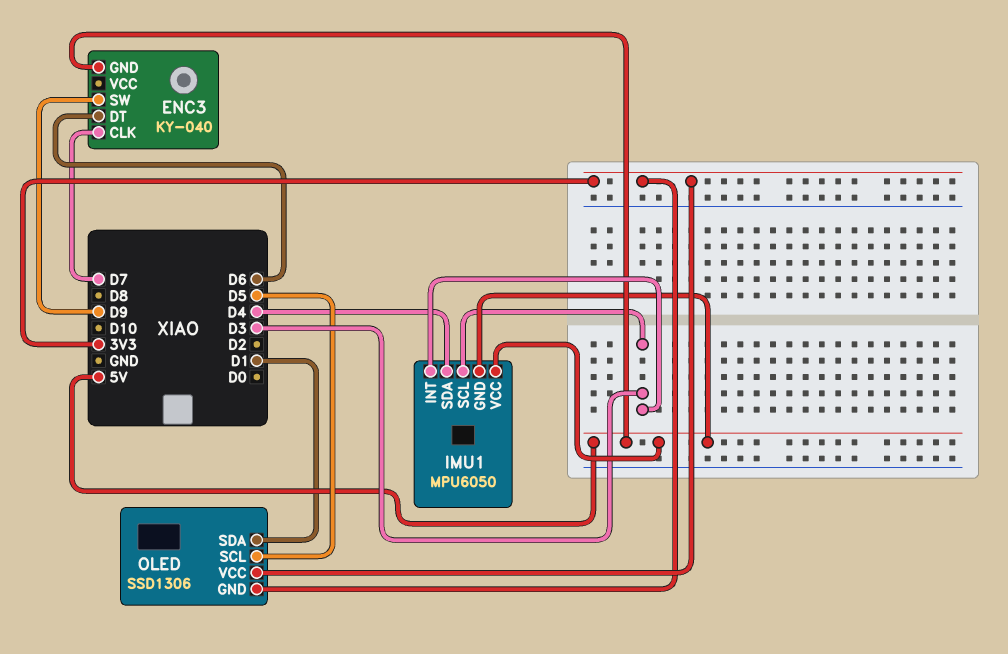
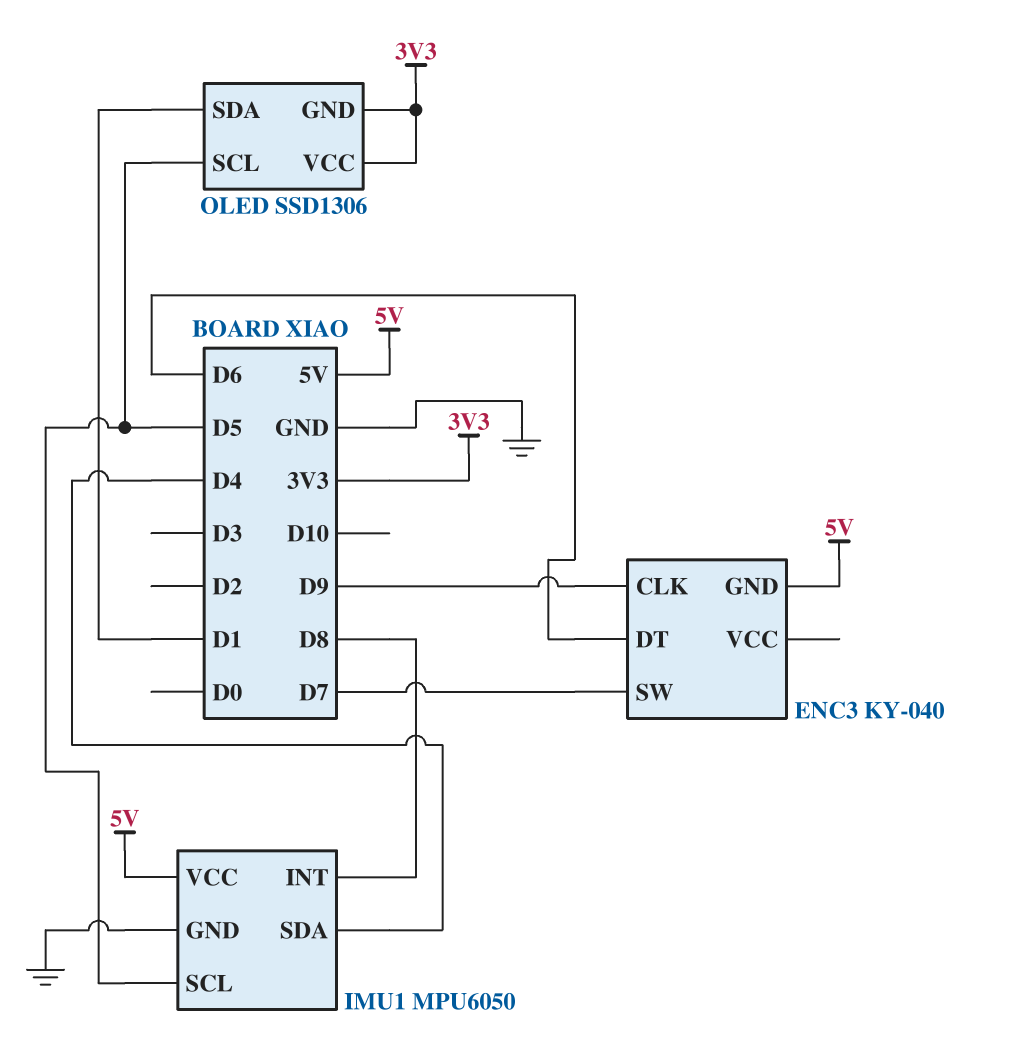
ENC3 pin CLK: D7 -> D9
ENC3 pin SW: D9 -> D7
IMU1 pin GND: 5V -> GND
IMU1 pin INT: D3 -> D8
IMU1 pin SCL: D3 -> D5

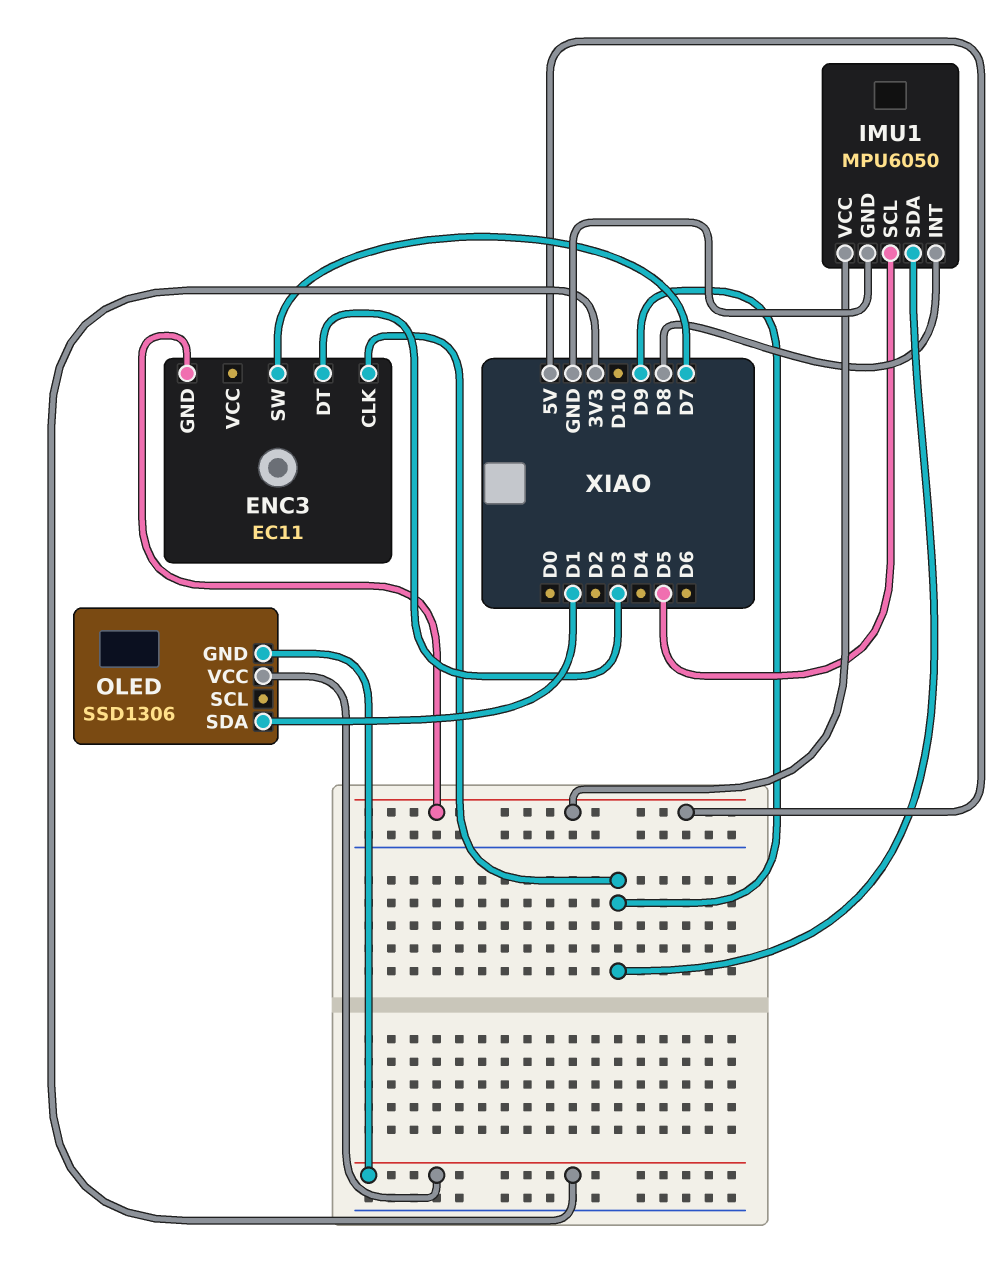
ENC3: KY-040 -> EC11
ENC3 pin DT: D6 -> D3
IMU1 pin SDA: D4 -> D9
OLED pin SCL: D5 -> none

